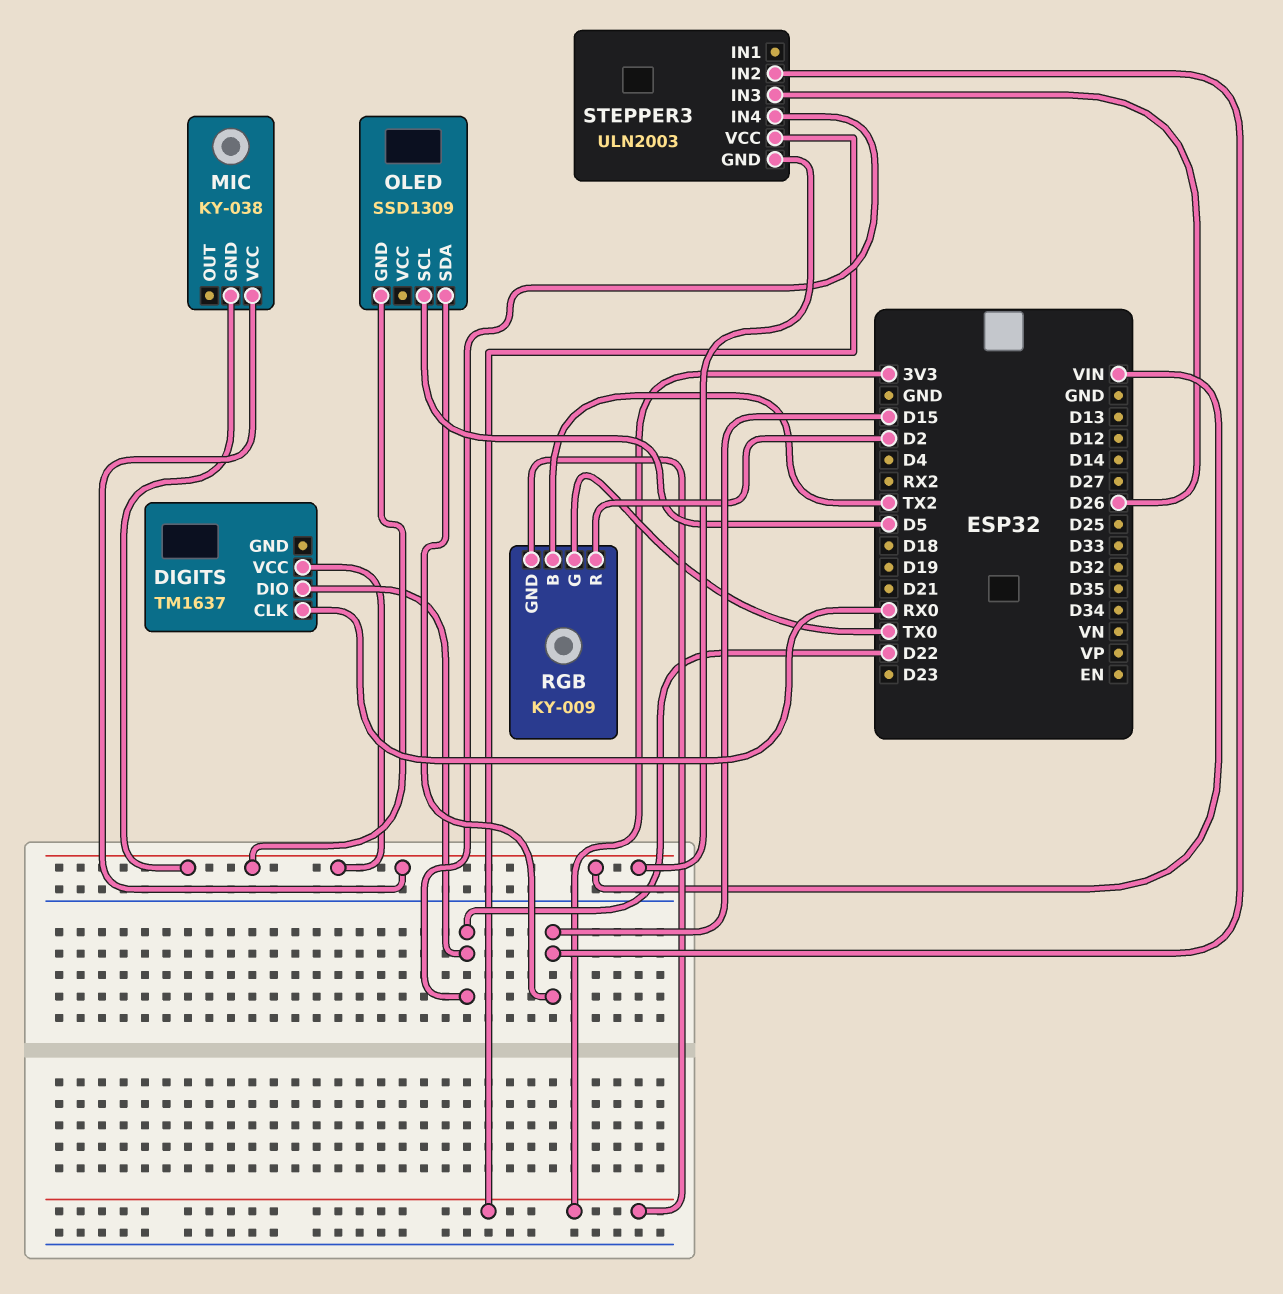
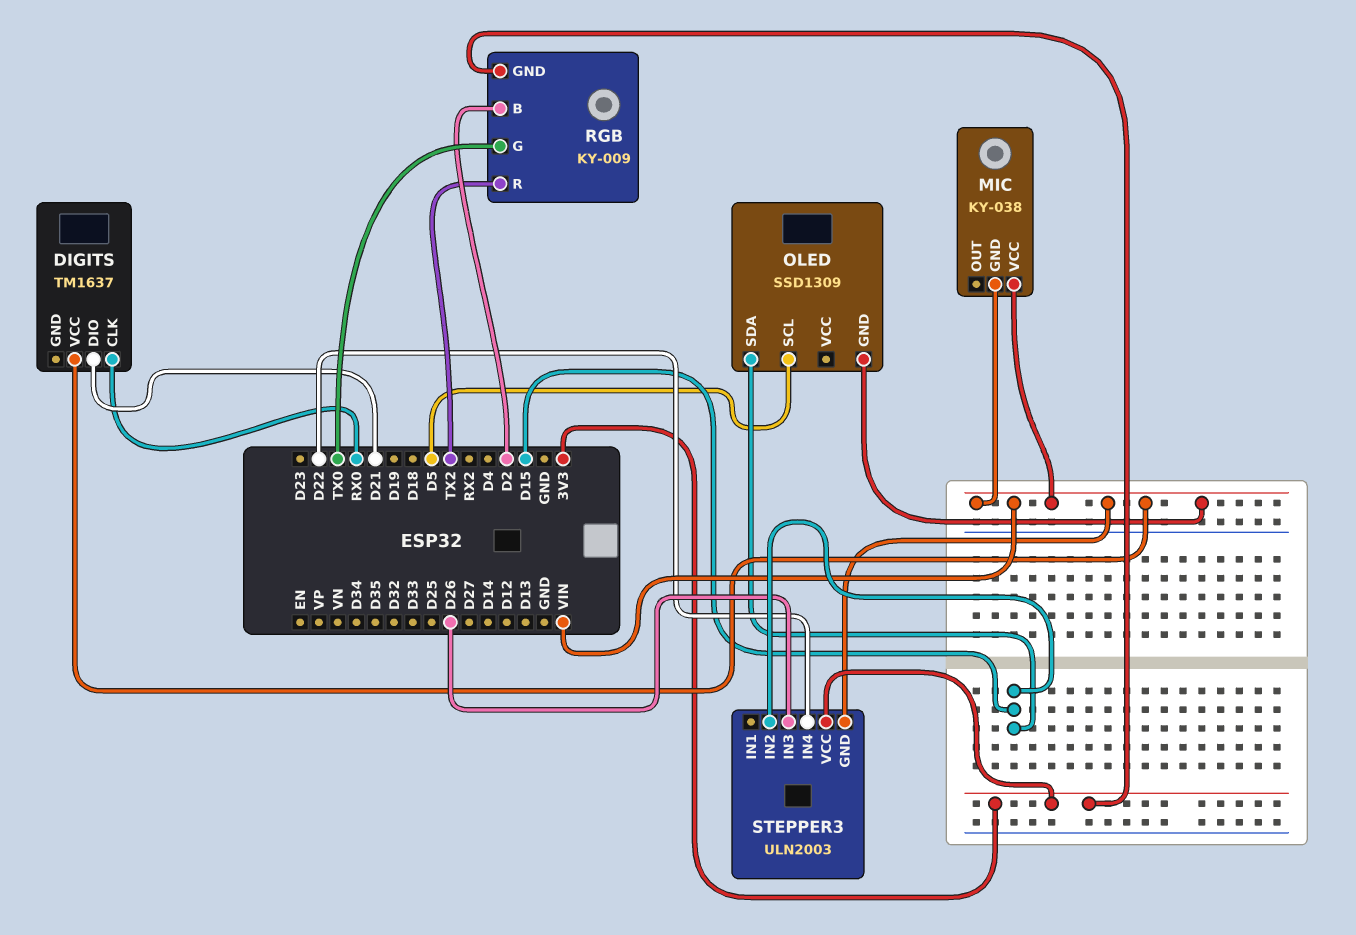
DIGITS pin DIO: D22 -> D21
RGB pin B: TX2 -> D2
RGB pin R: D2 -> TX2

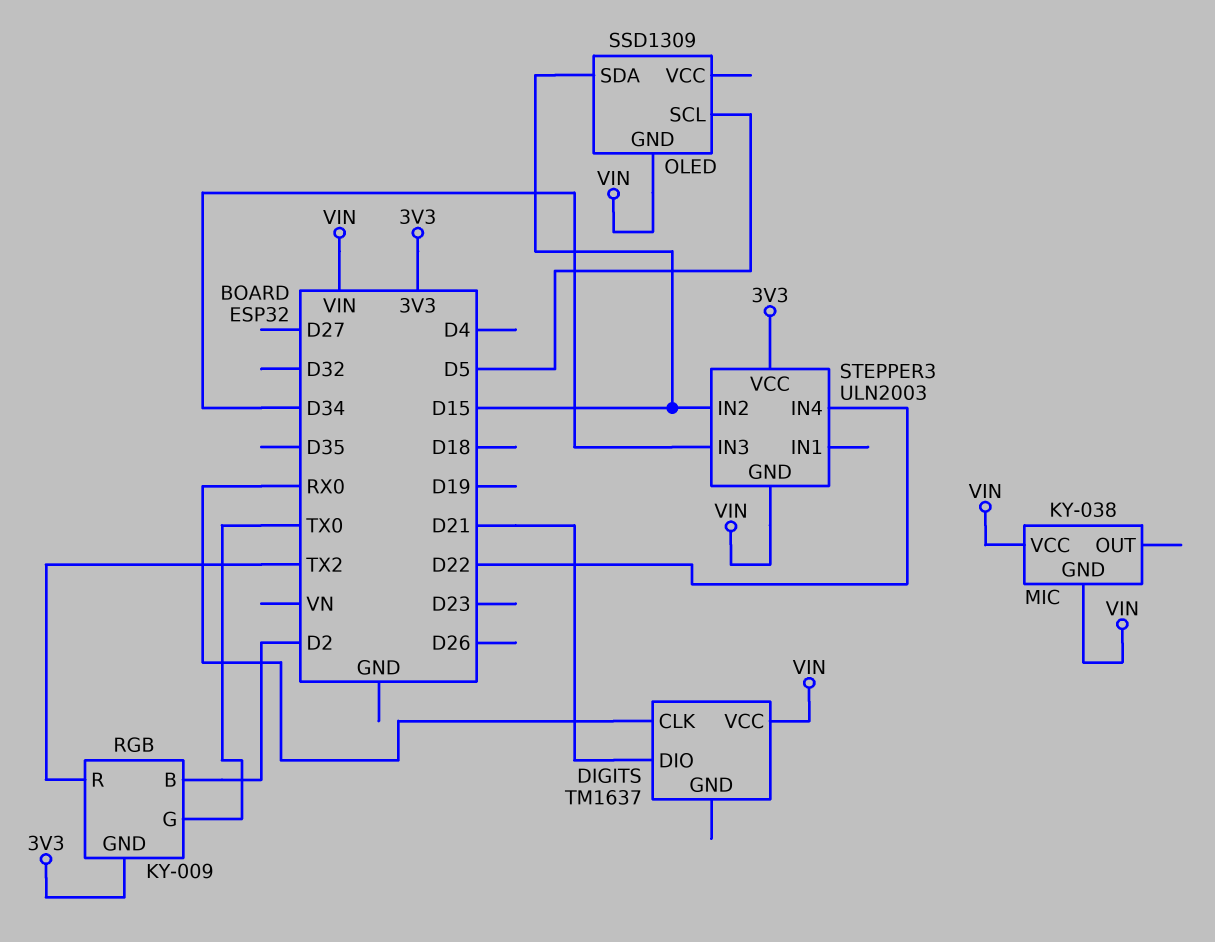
STEPPER3 pin IN3: D26 -> D34

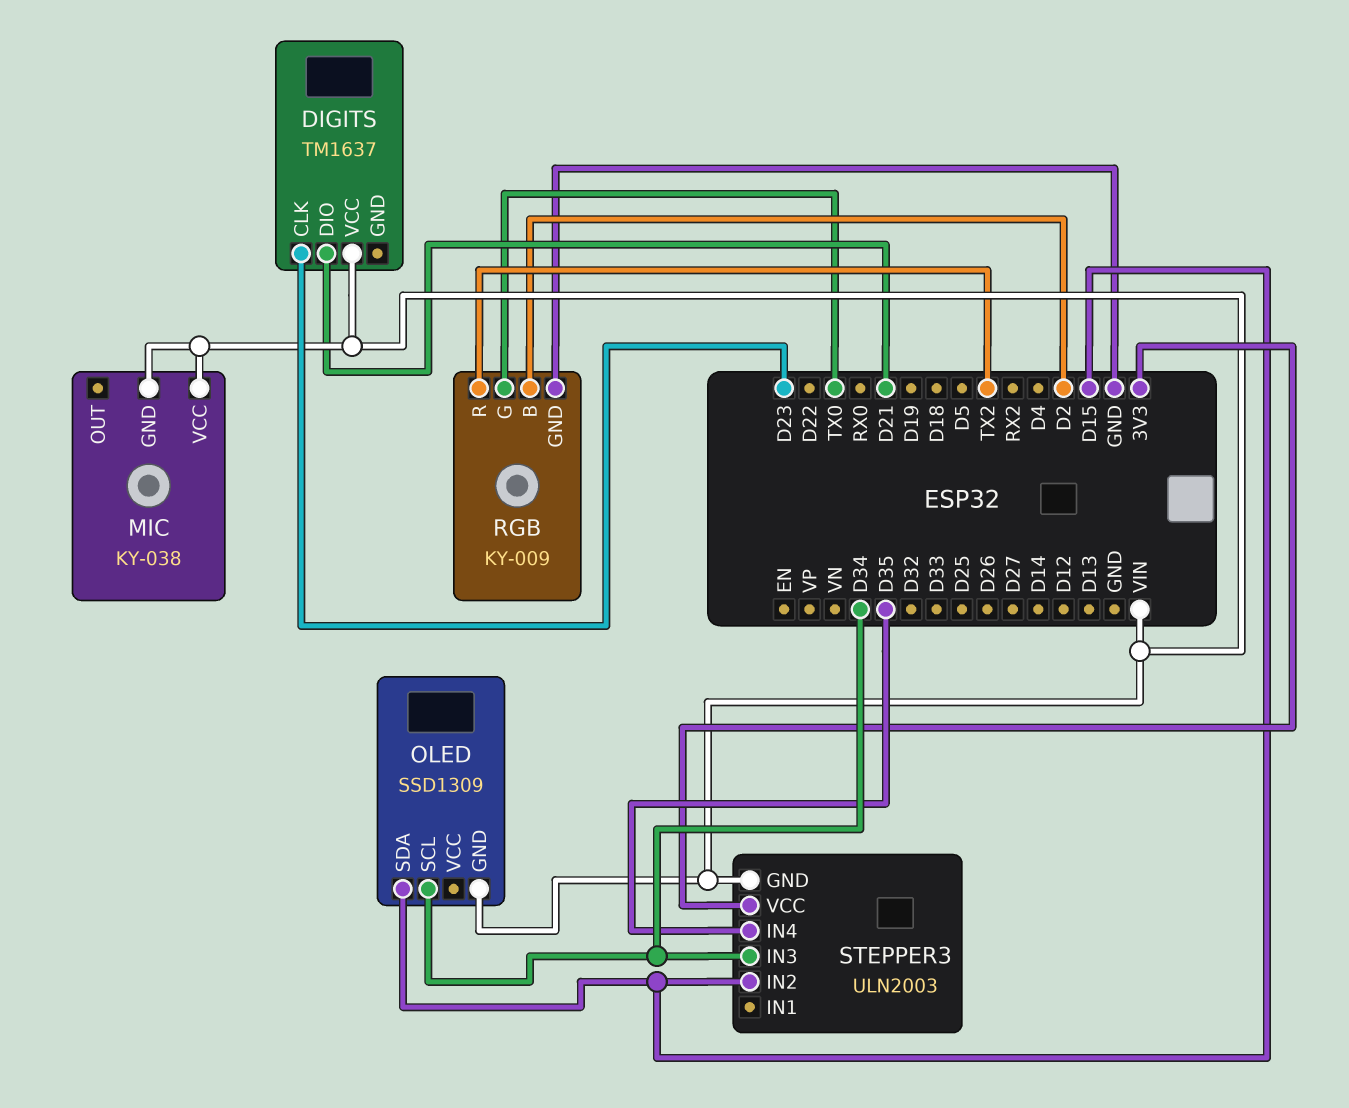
DIGITS pin CLK: RX0 -> D23
OLED pin SCL: D5 -> D34
RGB pin GND: 3V3 -> GND
STEPPER3 pin IN4: D22 -> D35

